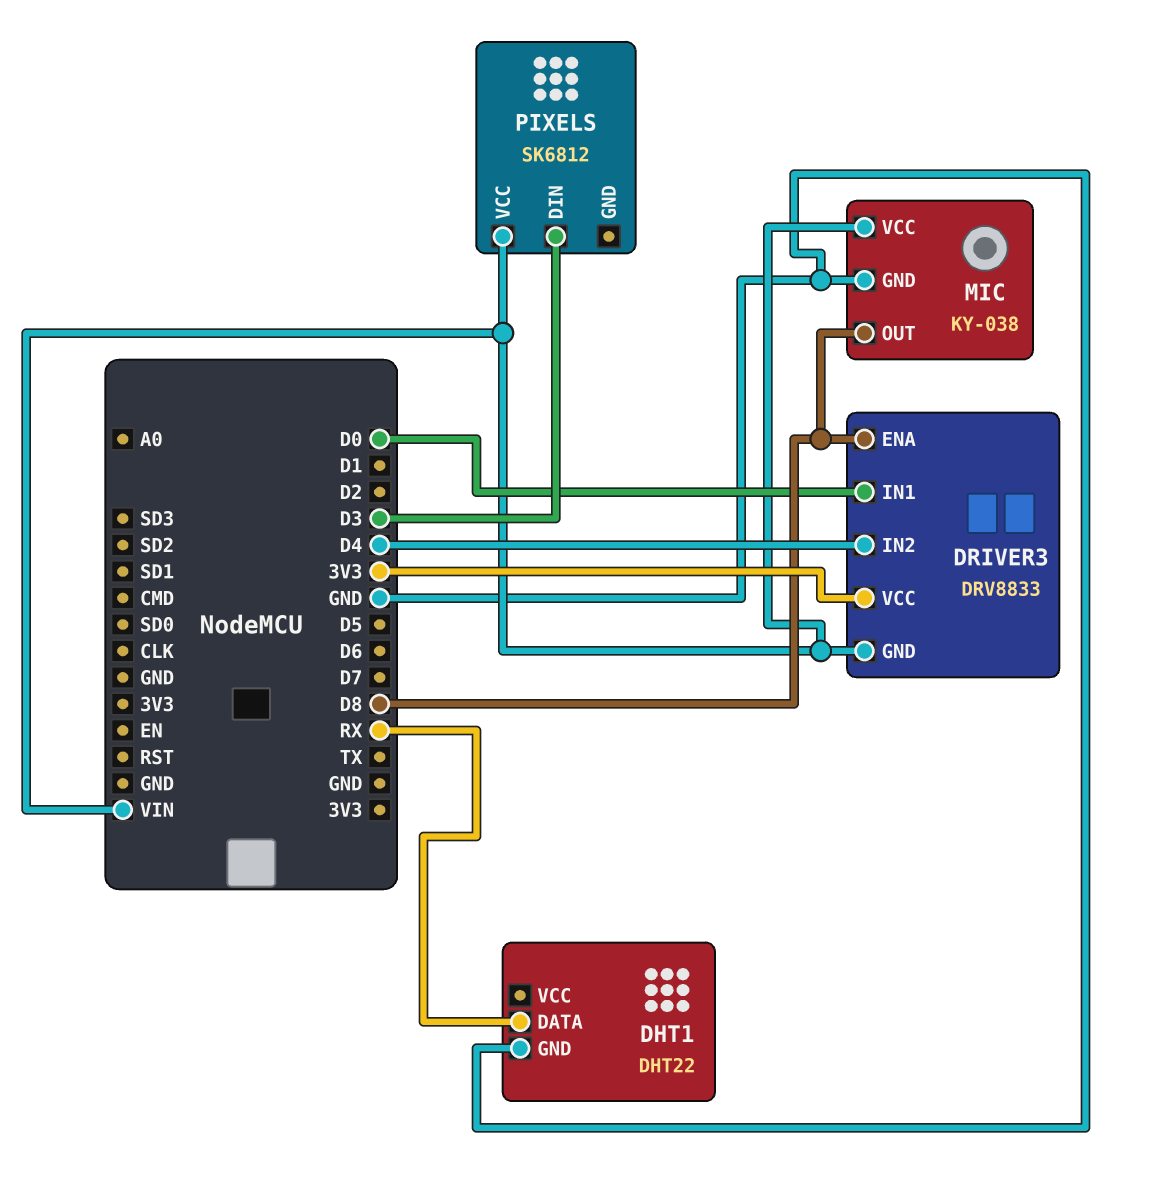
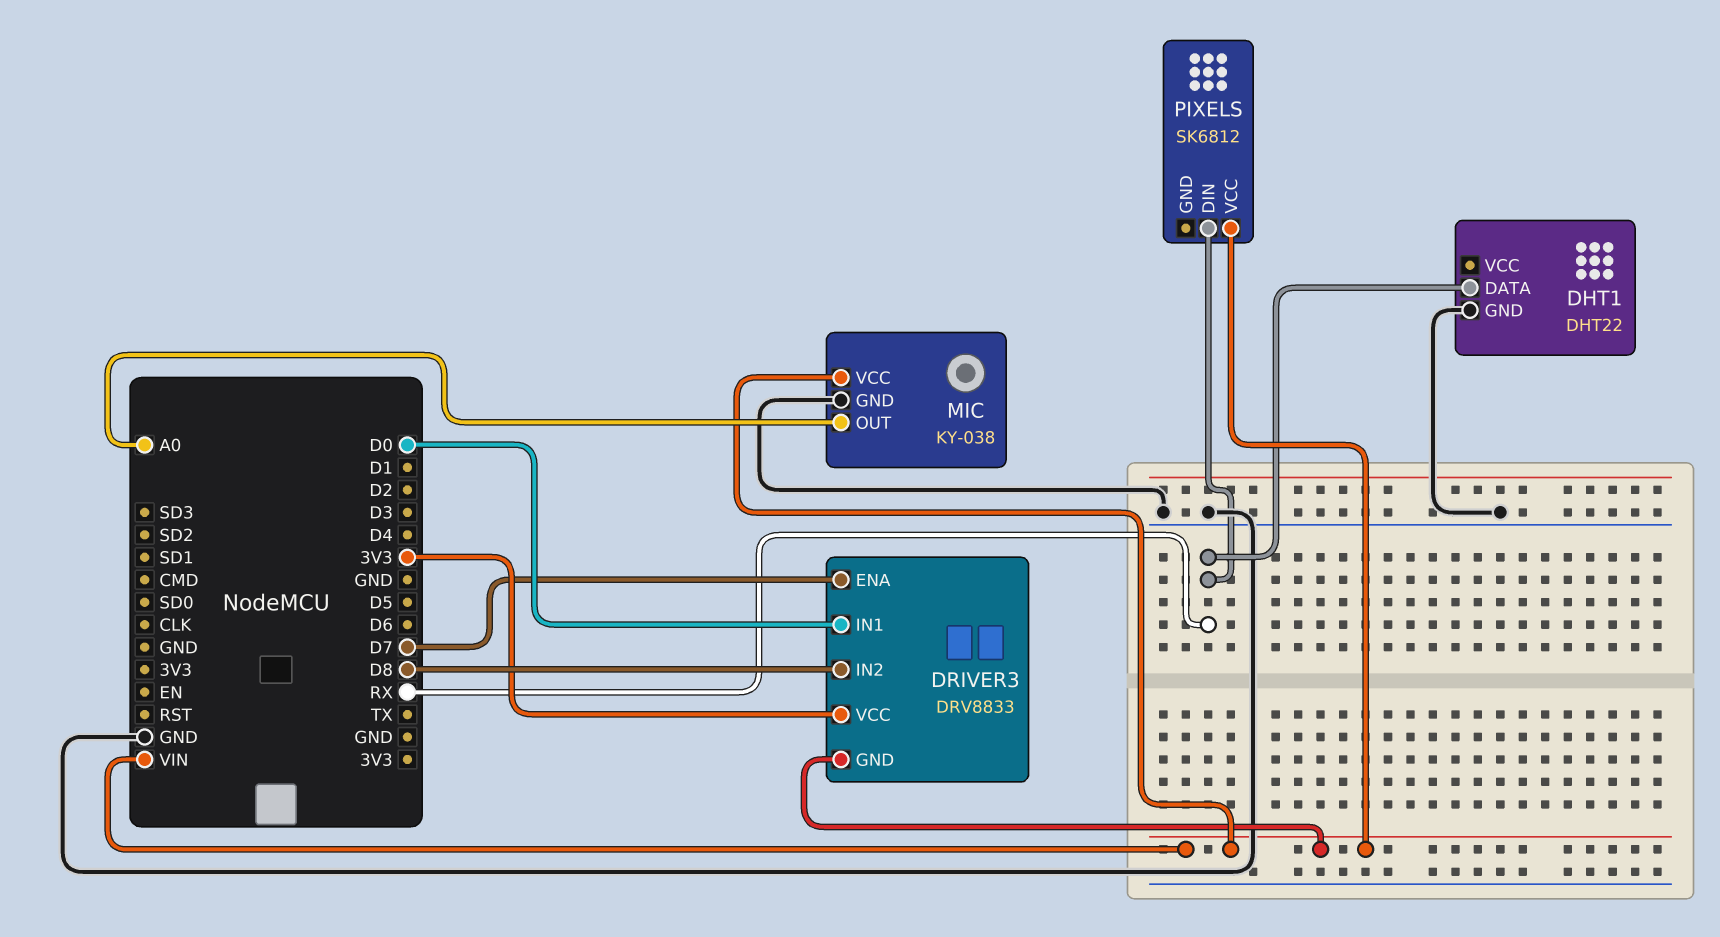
DRIVER3 pin ENA: D8 -> D7
DRIVER3 pin IN2: D4 -> D8
MIC pin OUT: D8 -> A0
PIXELS pin DIN: D3 -> RX

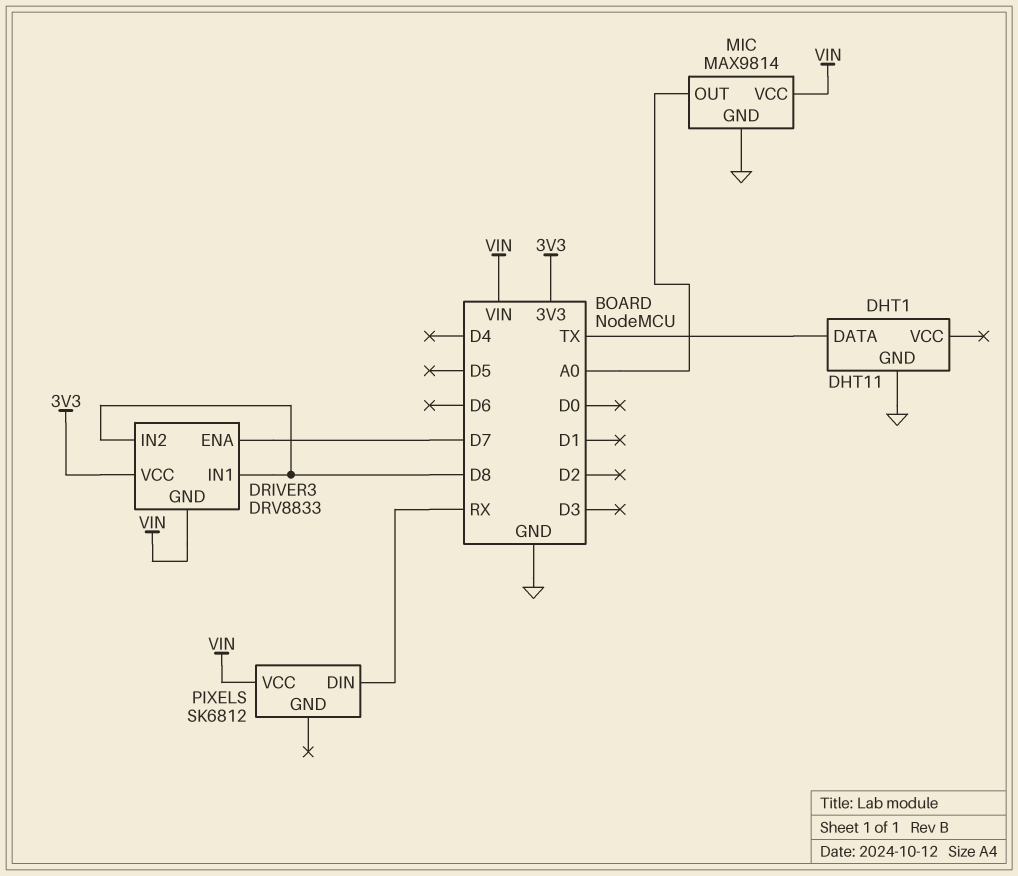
DHT1: DHT22 -> DHT11
DHT1 pin DATA: RX -> TX
DRIVER3 pin IN1: D0 -> D8
MIC: KY-038 -> MAX9814

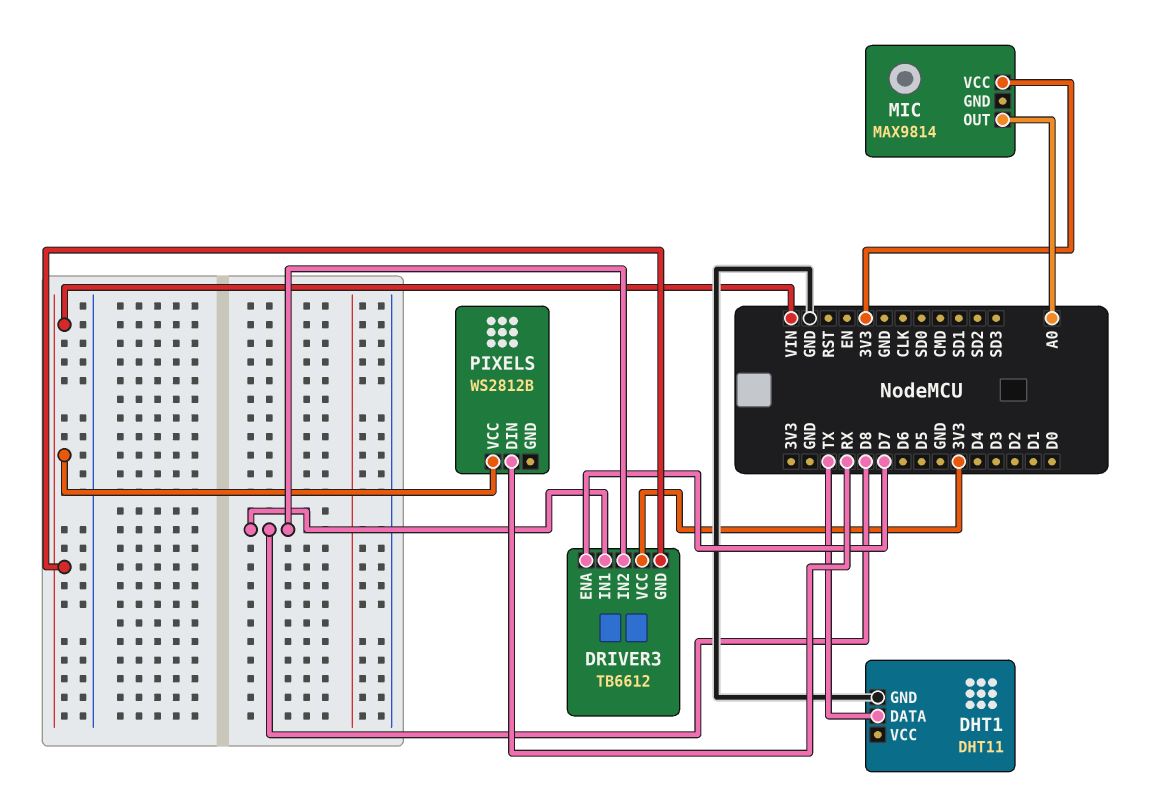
DRIVER3: DRV8833 -> TB6612
MIC pin GND: GND -> none
MIC pin VCC: VIN -> 3V3
PIXELS: SK6812 -> WS2812B

